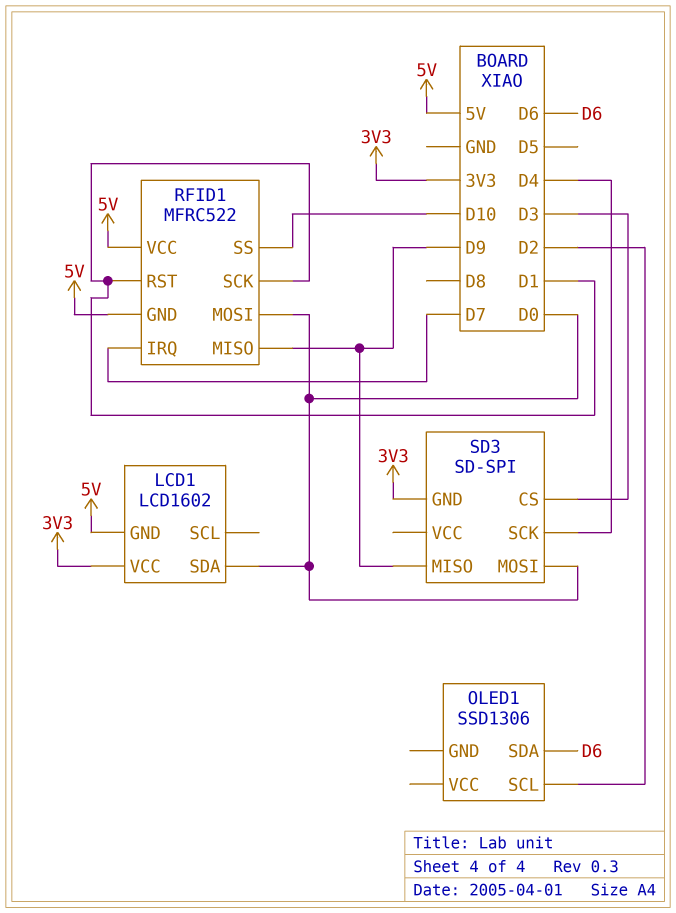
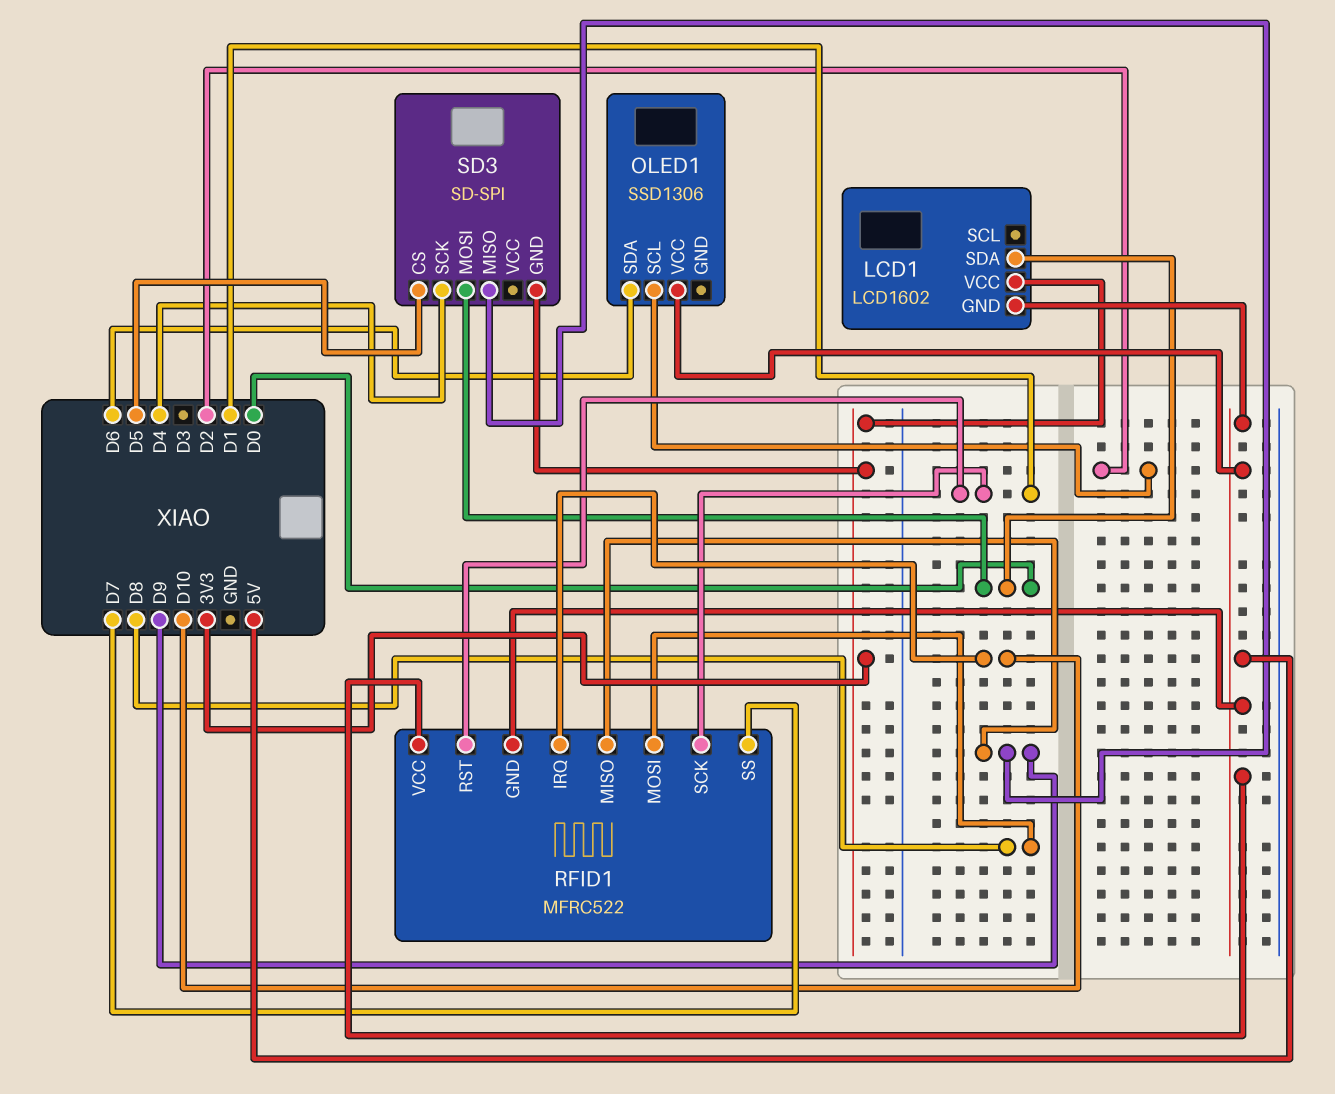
OLED1 pin VCC: none -> 5V
RFID1 pin IRQ: D7 -> D10
RFID1 pin MOSI: D0 -> D8
RFID1 pin SS: D10 -> D7
SD3 pin CS: D3 -> D5

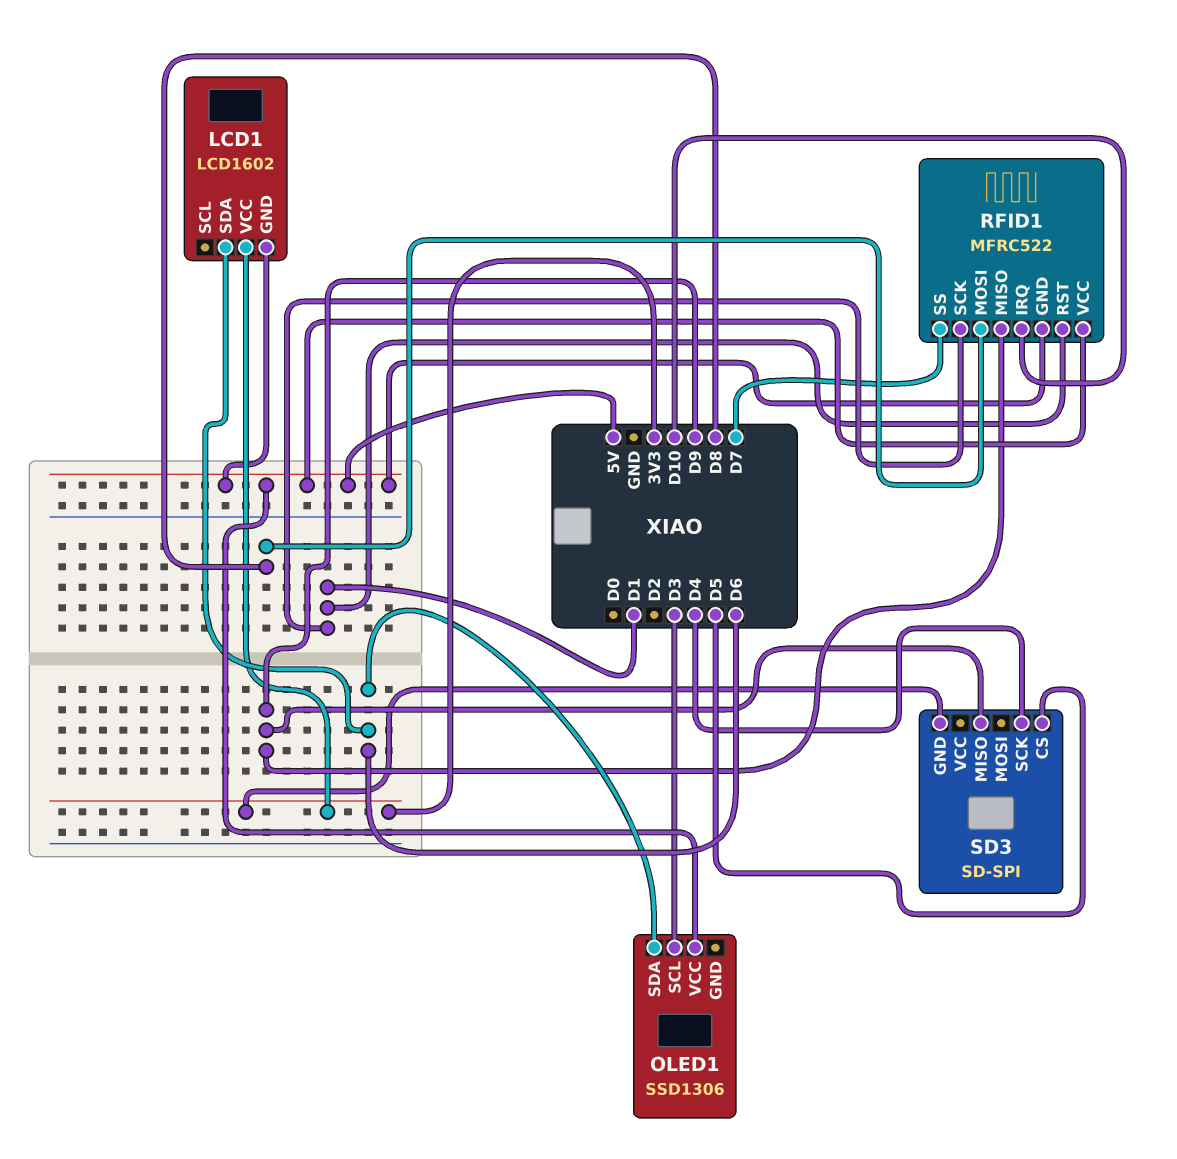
LCD1 pin SDA: D0 -> D6
OLED1 pin SCL: D2 -> D3
SD3 pin MOSI: D0 -> none

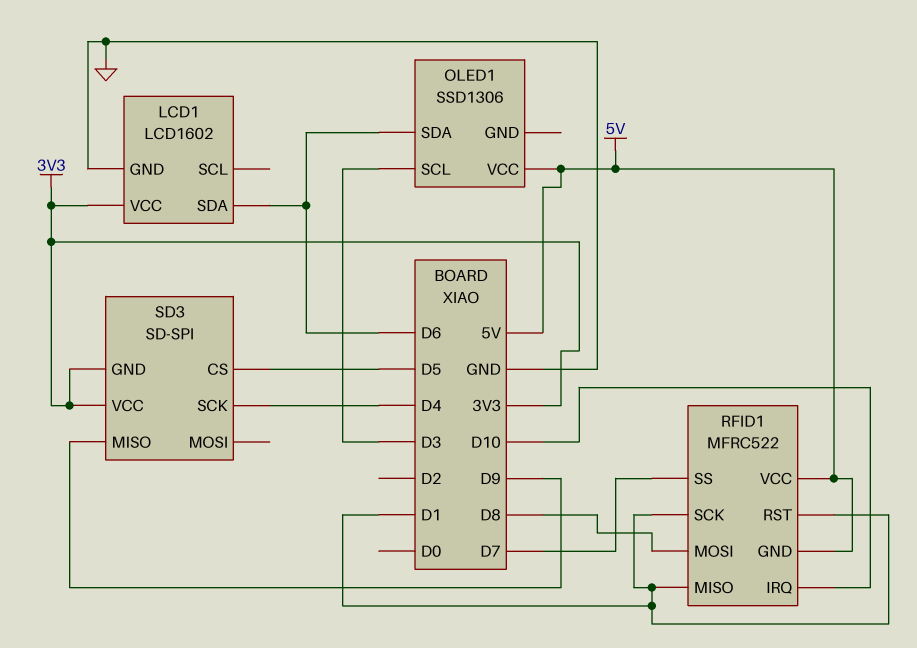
LCD1 pin GND: 5V -> GND
RFID1 pin MISO: D9 -> D1
SD3 pin VCC: none -> 3V3

